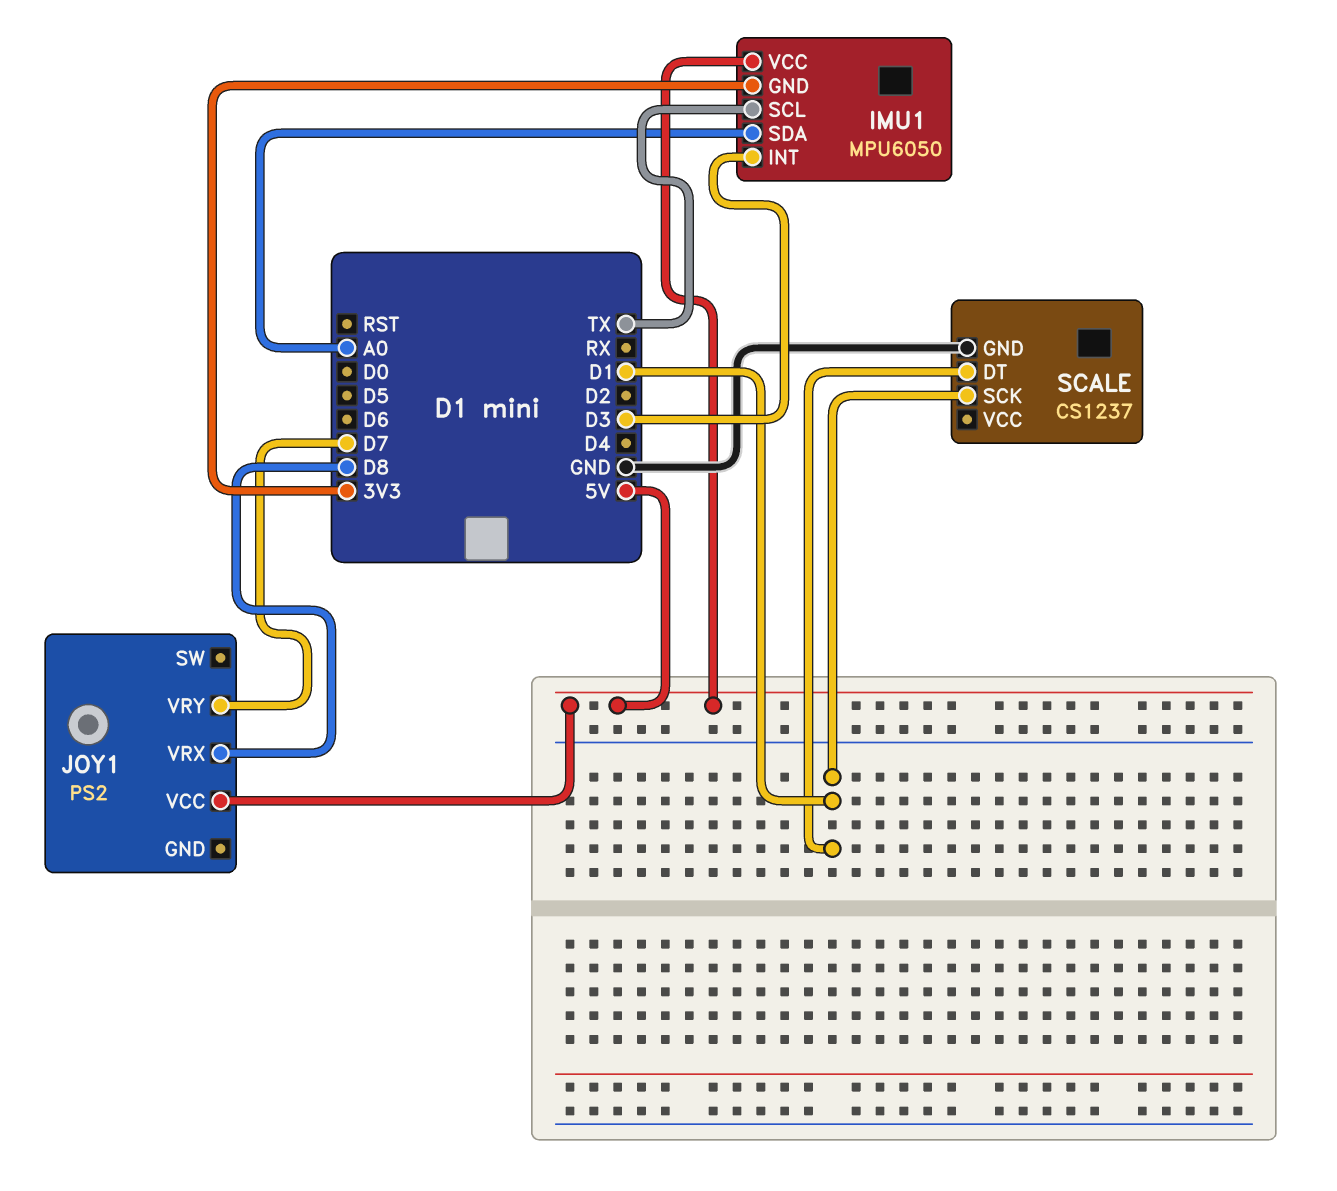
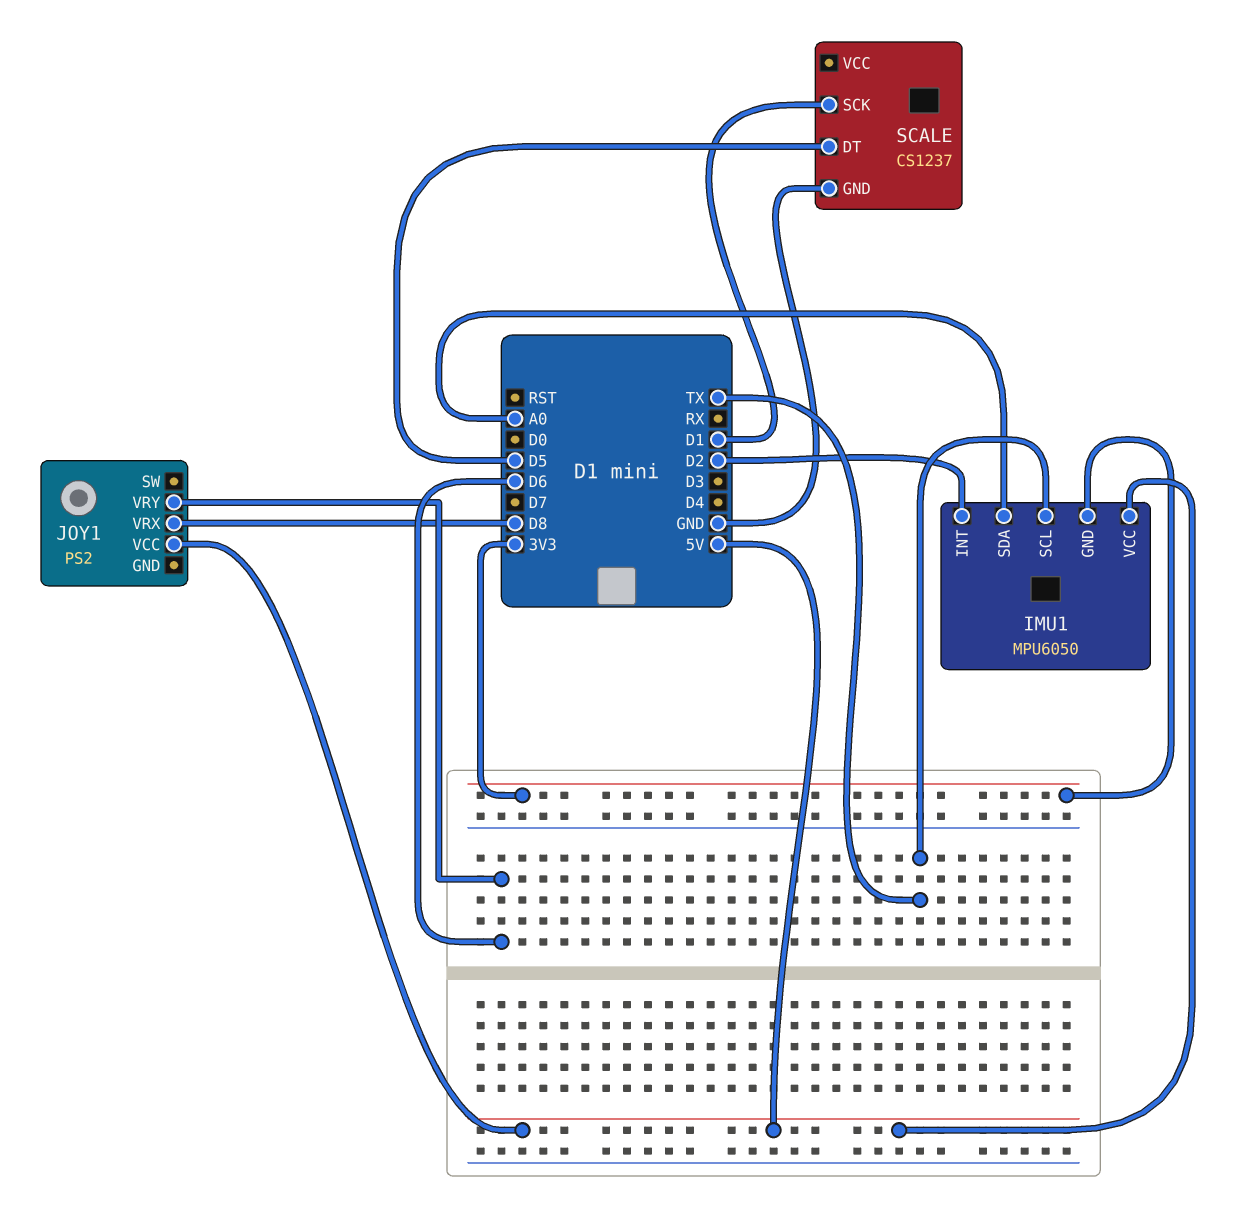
IMU1 pin INT: D3 -> D2
JOY1 pin VRY: D7 -> D6
SCALE pin DT: D1 -> D5

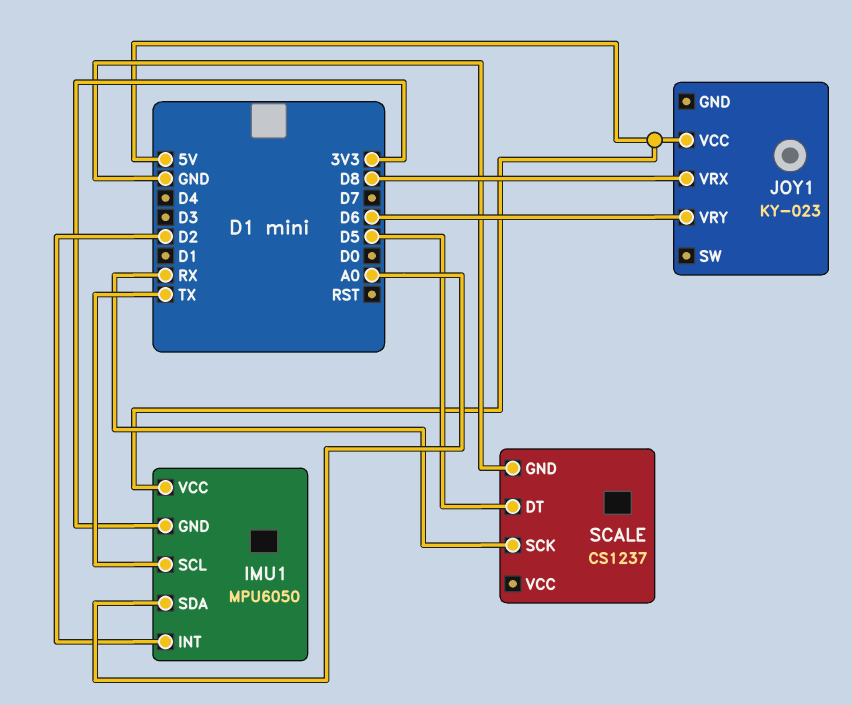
JOY1: PS2 -> KY-023
SCALE pin SCK: D1 -> RX

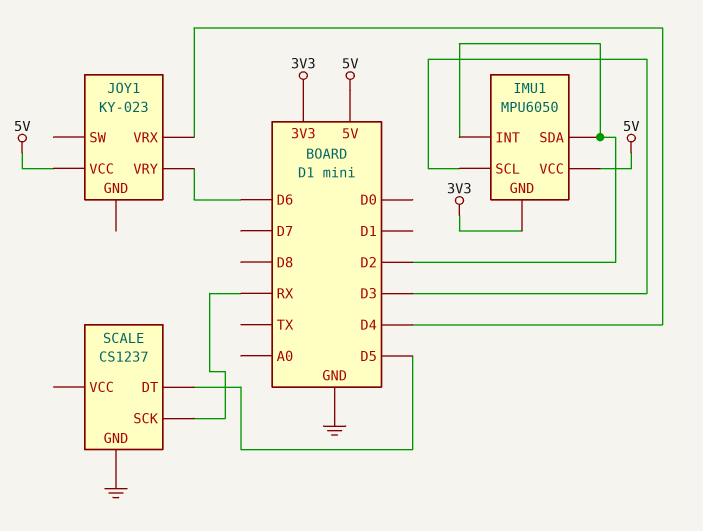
IMU1 pin SCL: TX -> D3
IMU1 pin SDA: A0 -> D2
JOY1 pin VRX: D8 -> D4

